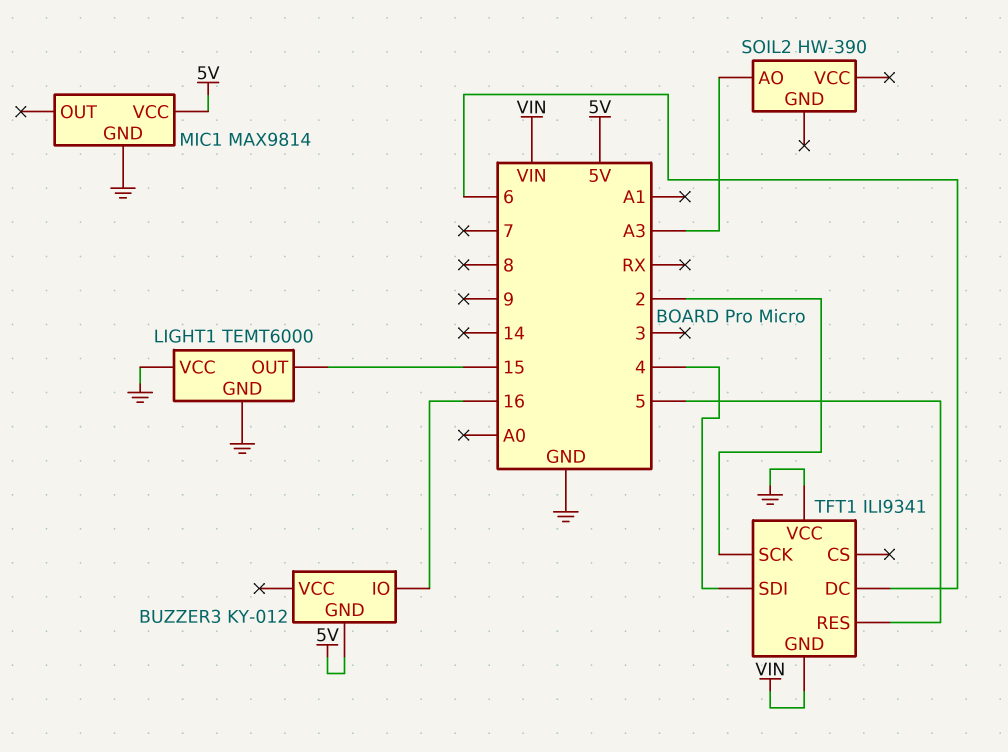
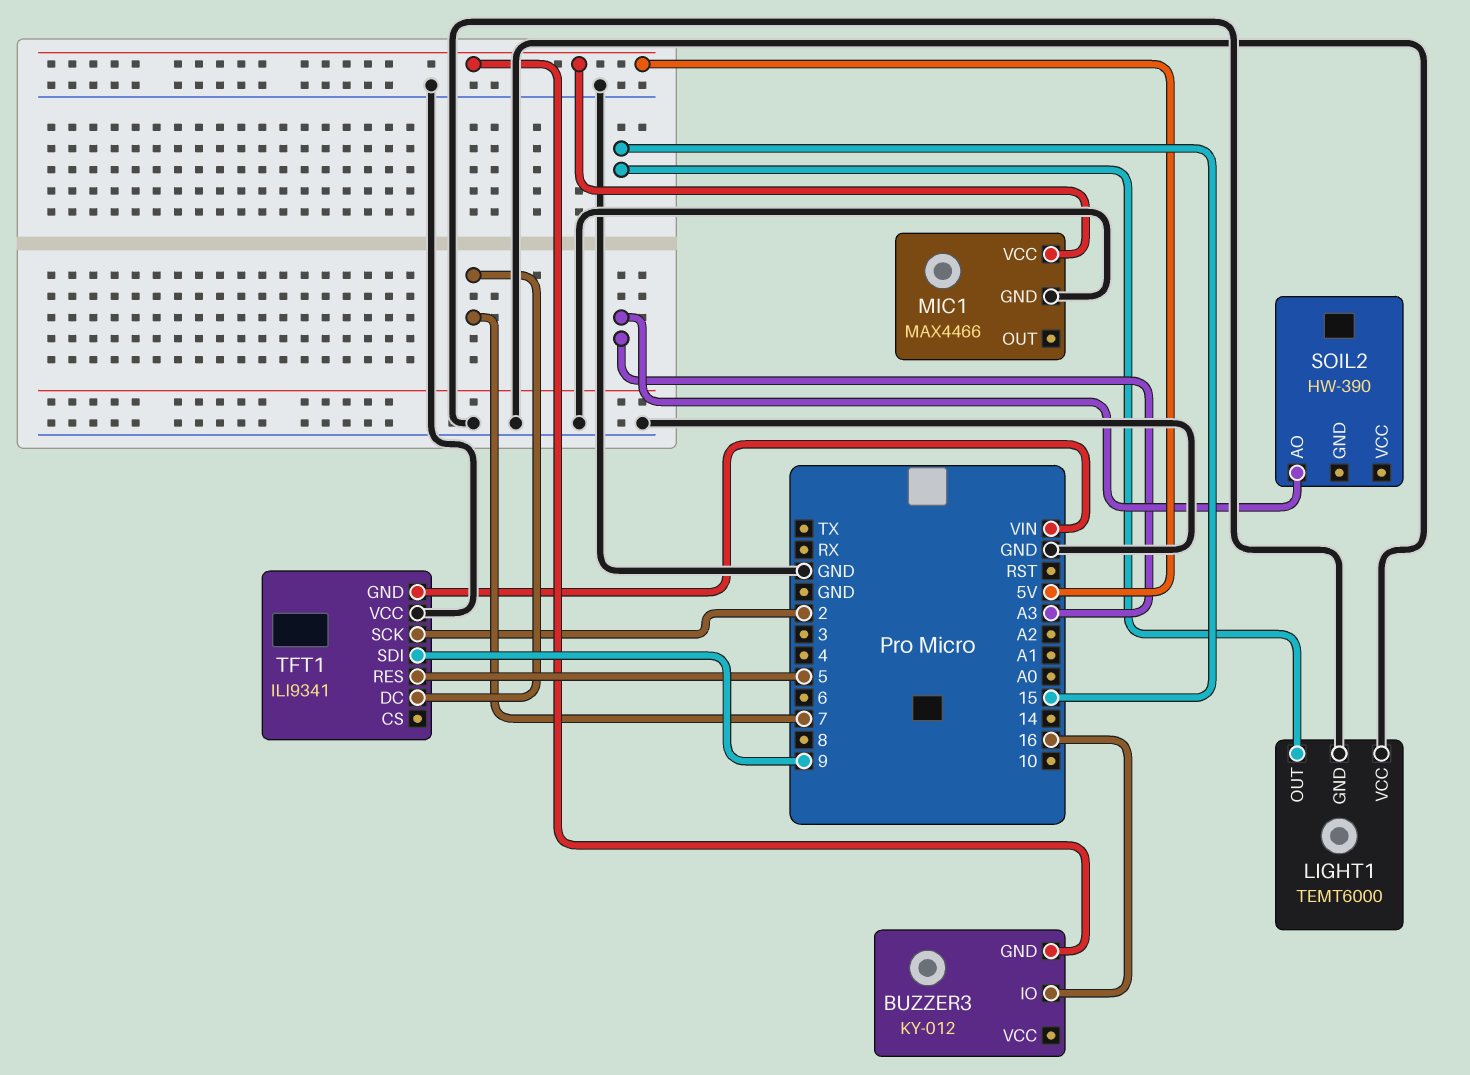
MIC1: MAX9814 -> MAX4466
TFT1 pin DC: 6 -> 7
TFT1 pin SDI: 4 -> 9

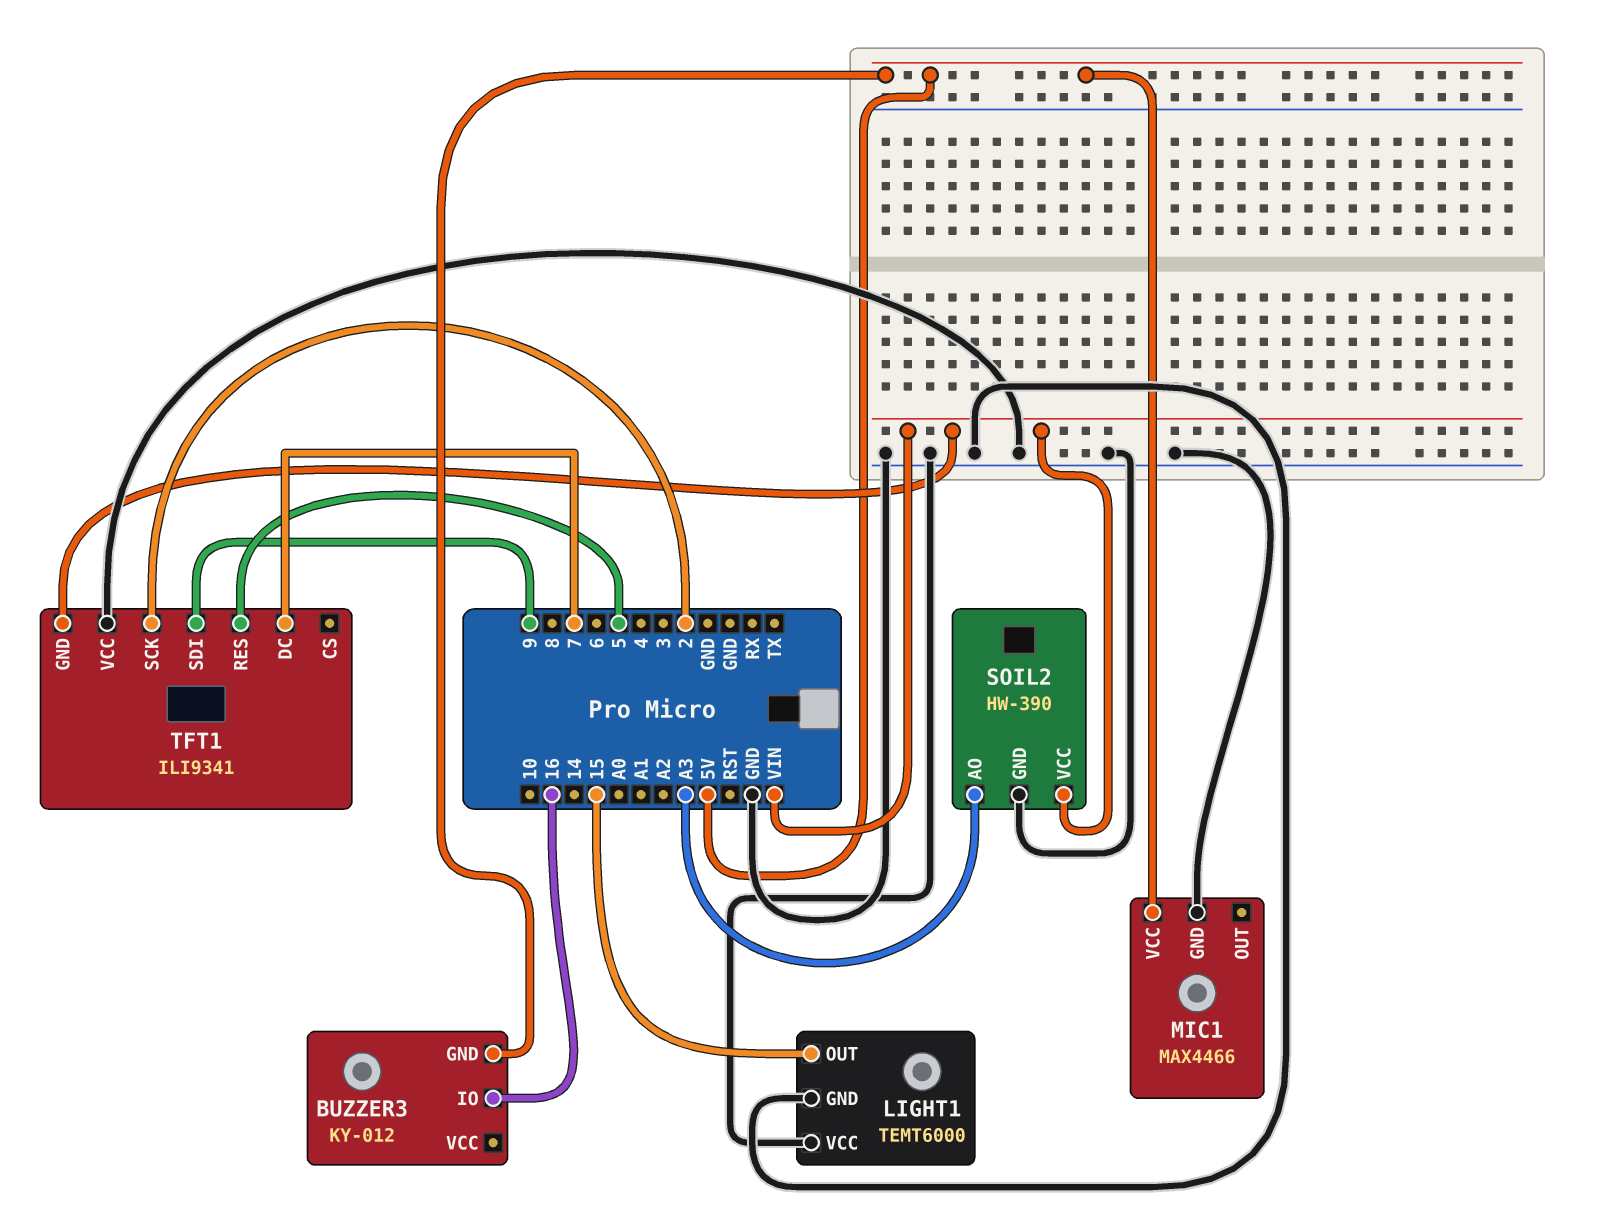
SOIL2 pin GND: none -> GND
SOIL2 pin VCC: none -> VIN

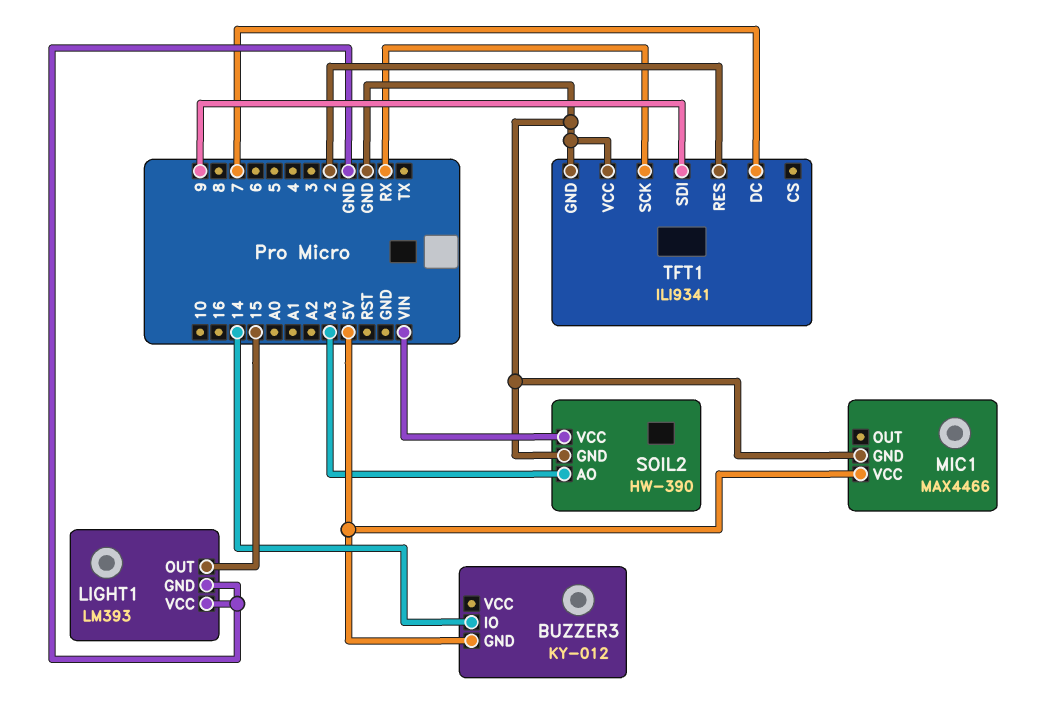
BUZZER3 pin IO: 16 -> 14
LIGHT1: TEMT6000 -> LM393
TFT1 pin GND: VIN -> GND
TFT1 pin RES: 5 -> 2
TFT1 pin SCK: 2 -> RX

